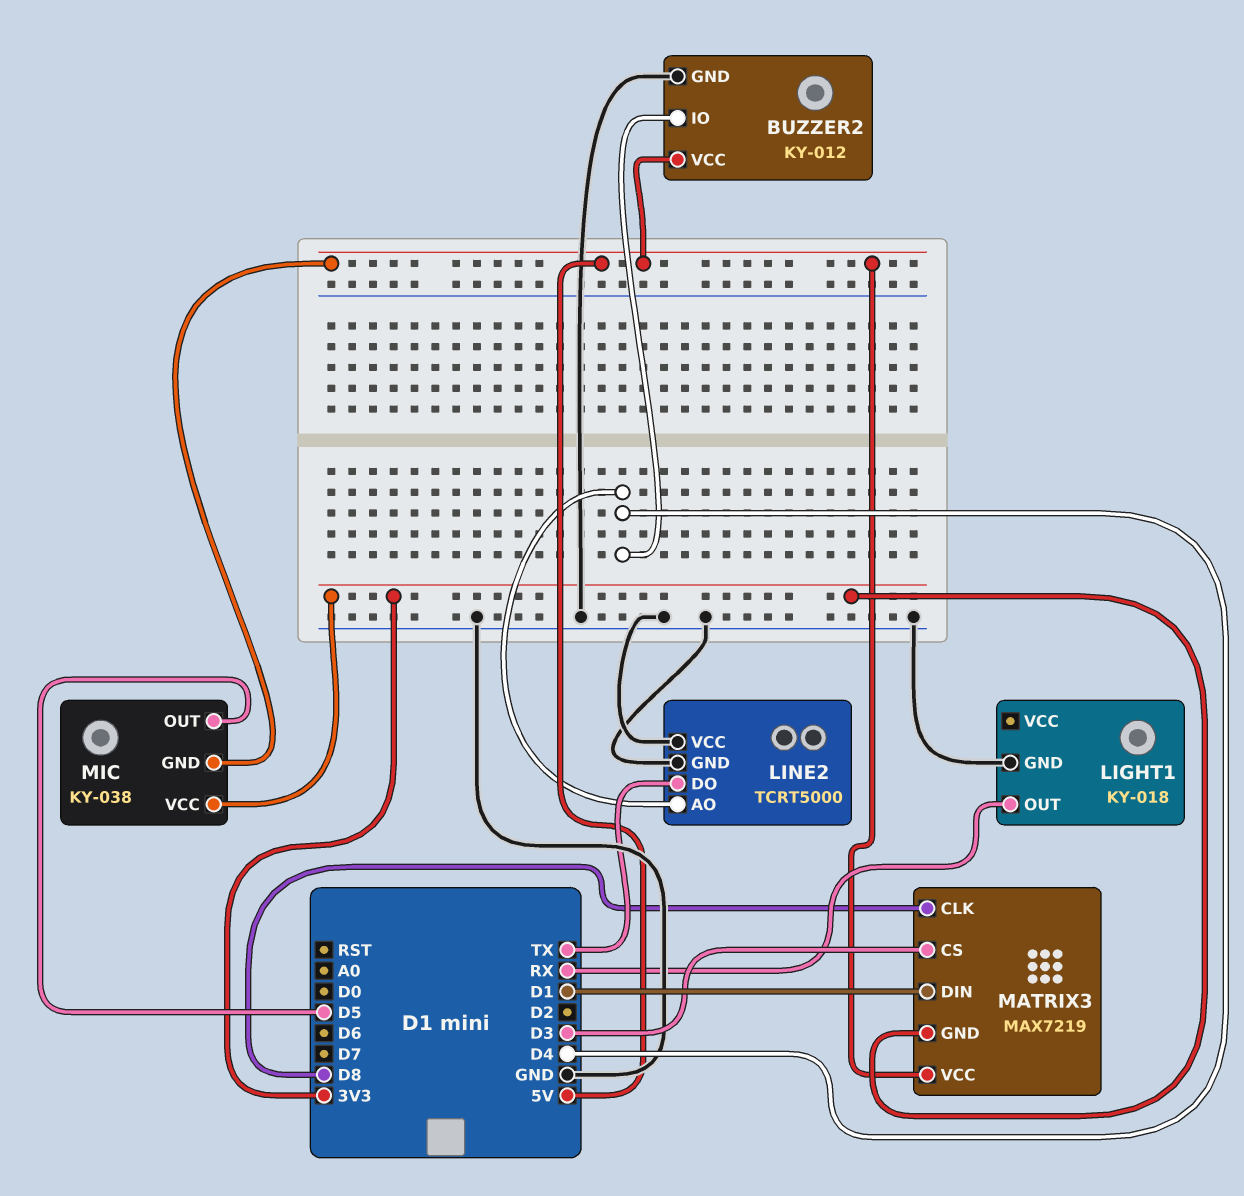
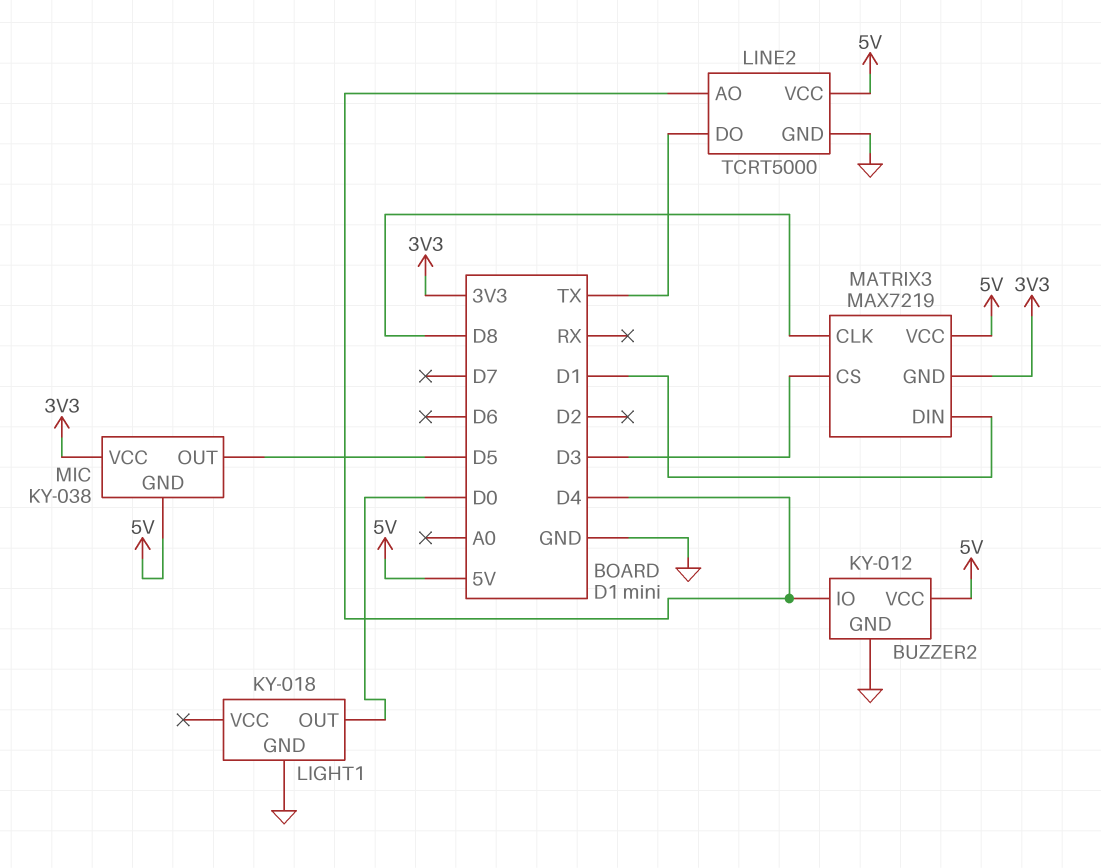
LIGHT1 pin OUT: RX -> D0
LINE2 pin VCC: GND -> 5V

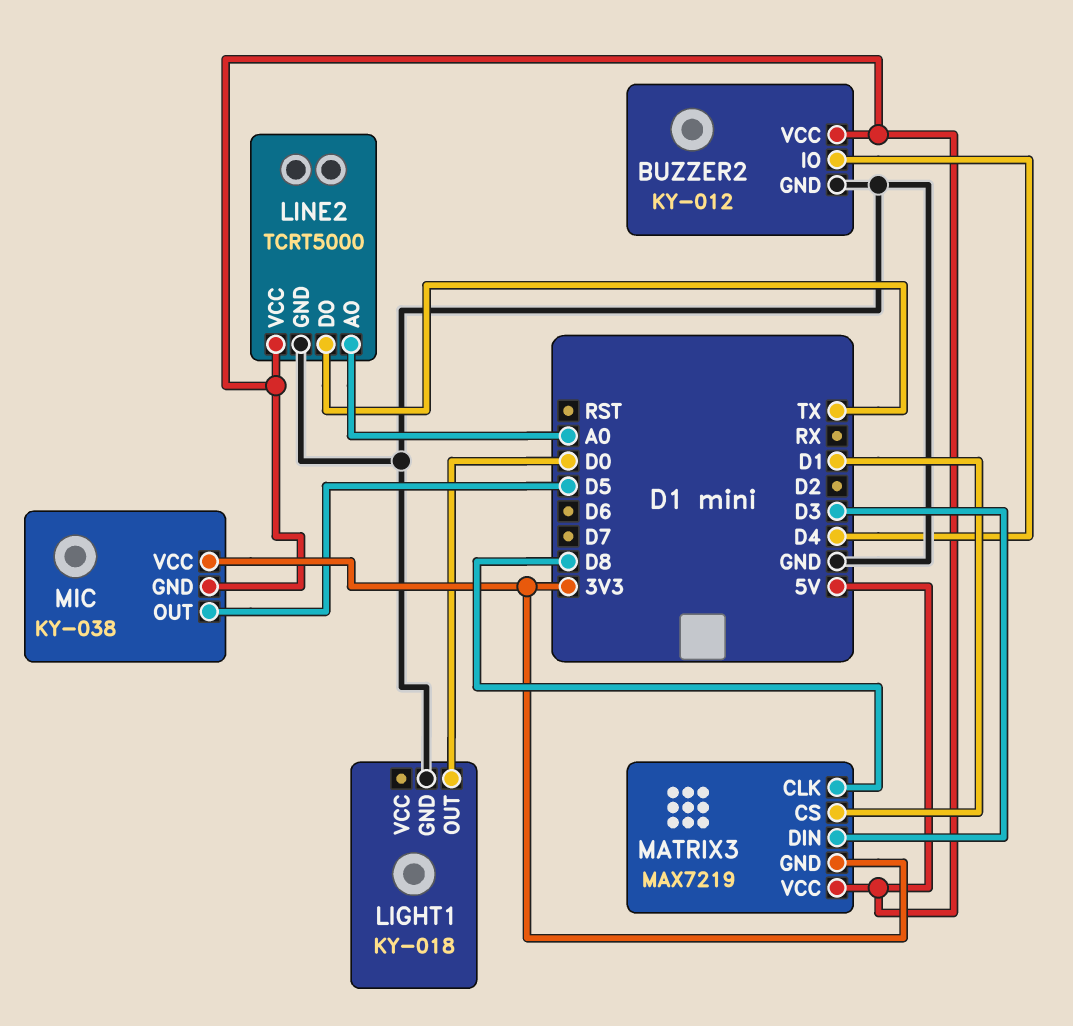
LINE2 pin AO: D4 -> A0
MATRIX3 pin CS: D3 -> D1
MATRIX3 pin DIN: D1 -> D3

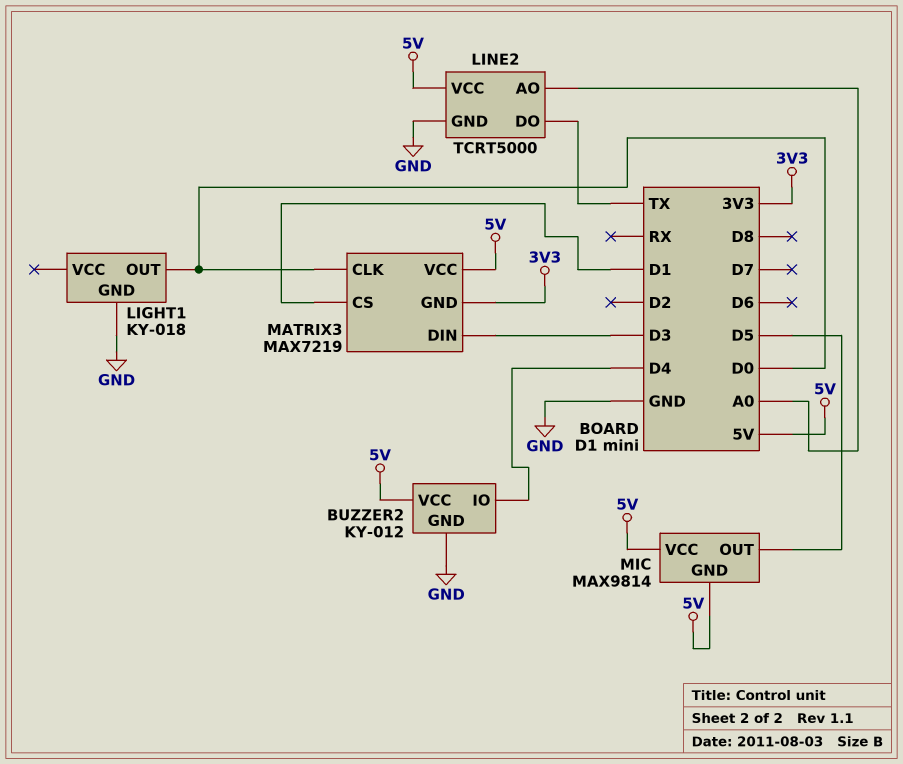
MATRIX3 pin CLK: D8 -> D0
MIC: KY-038 -> MAX9814
MIC pin VCC: 3V3 -> 5V

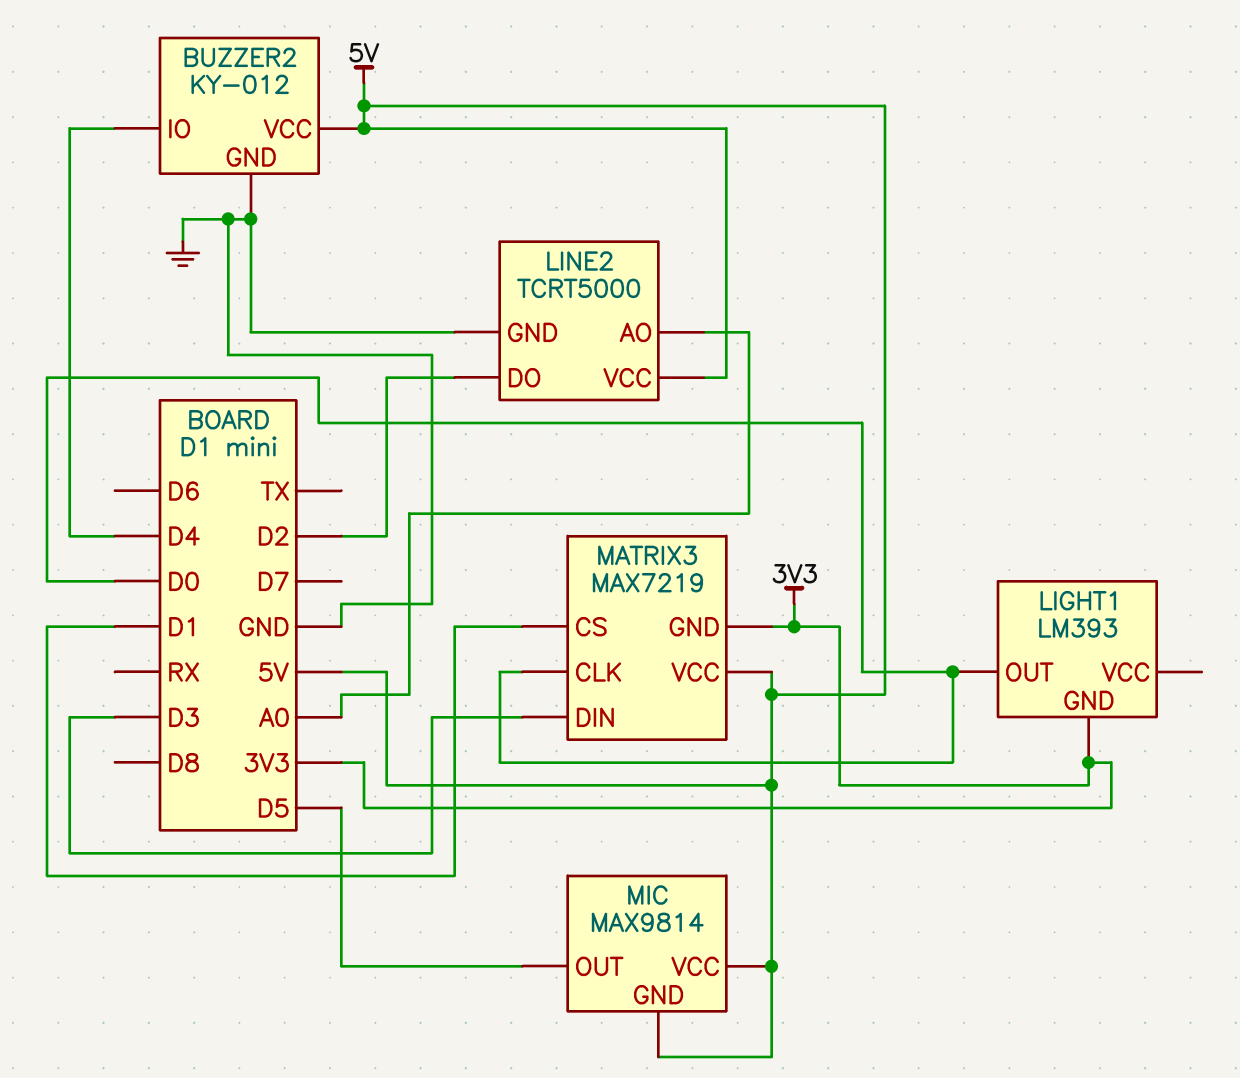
LIGHT1: KY-018 -> LM393
LIGHT1 pin GND: GND -> 3V3
LINE2 pin DO: TX -> D2

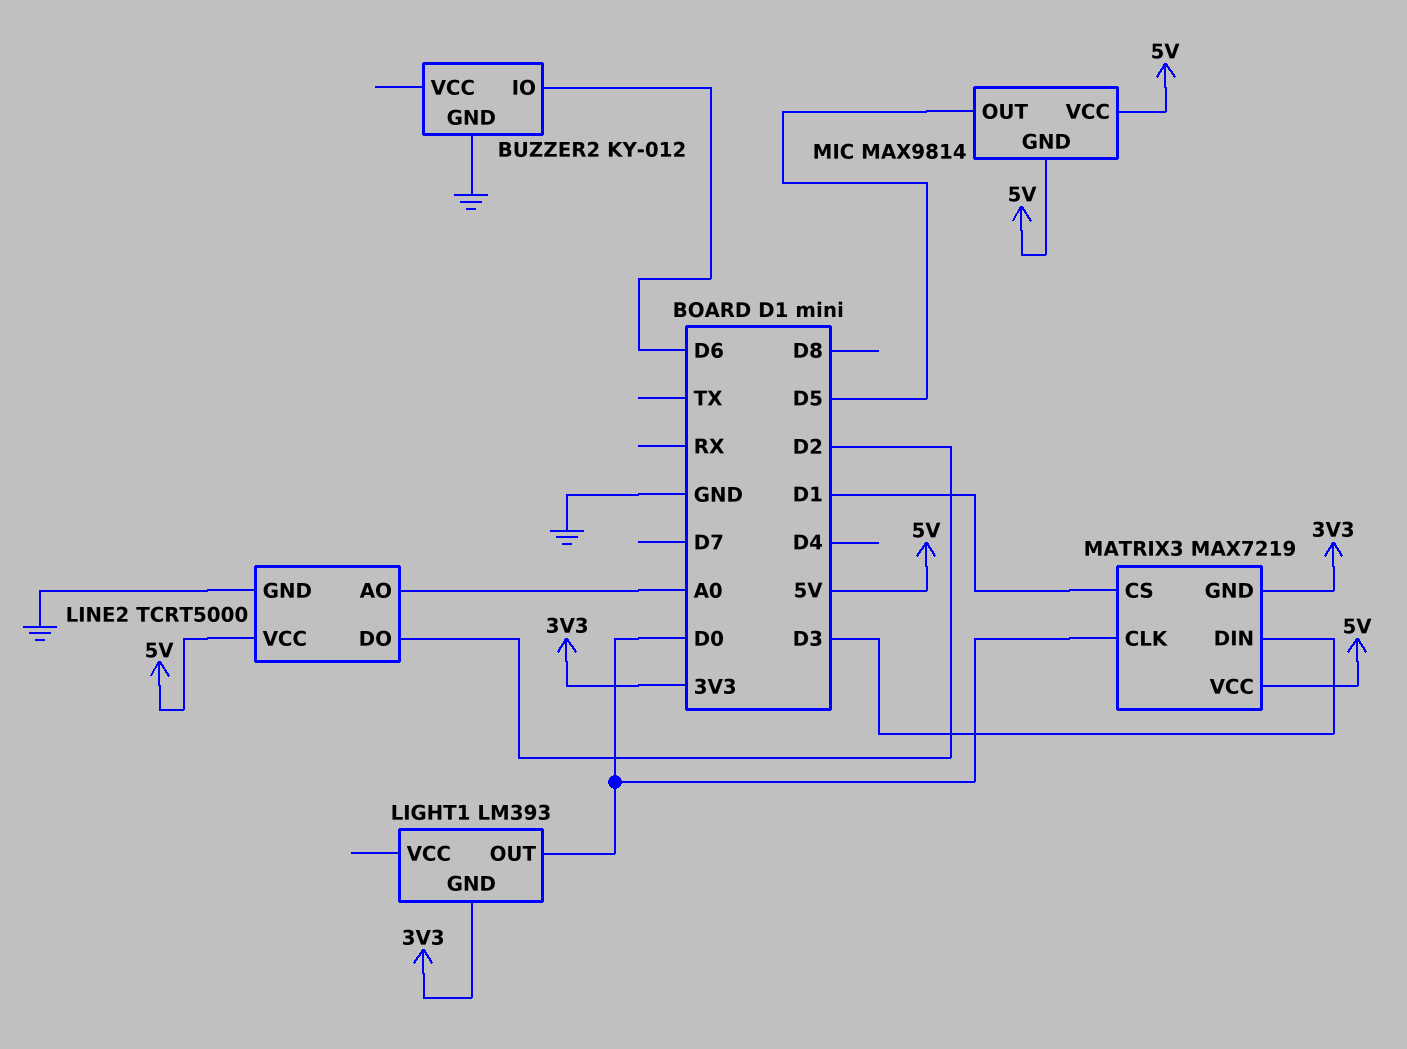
BUZZER2 pin IO: D4 -> D6
BUZZER2 pin VCC: 5V -> none

